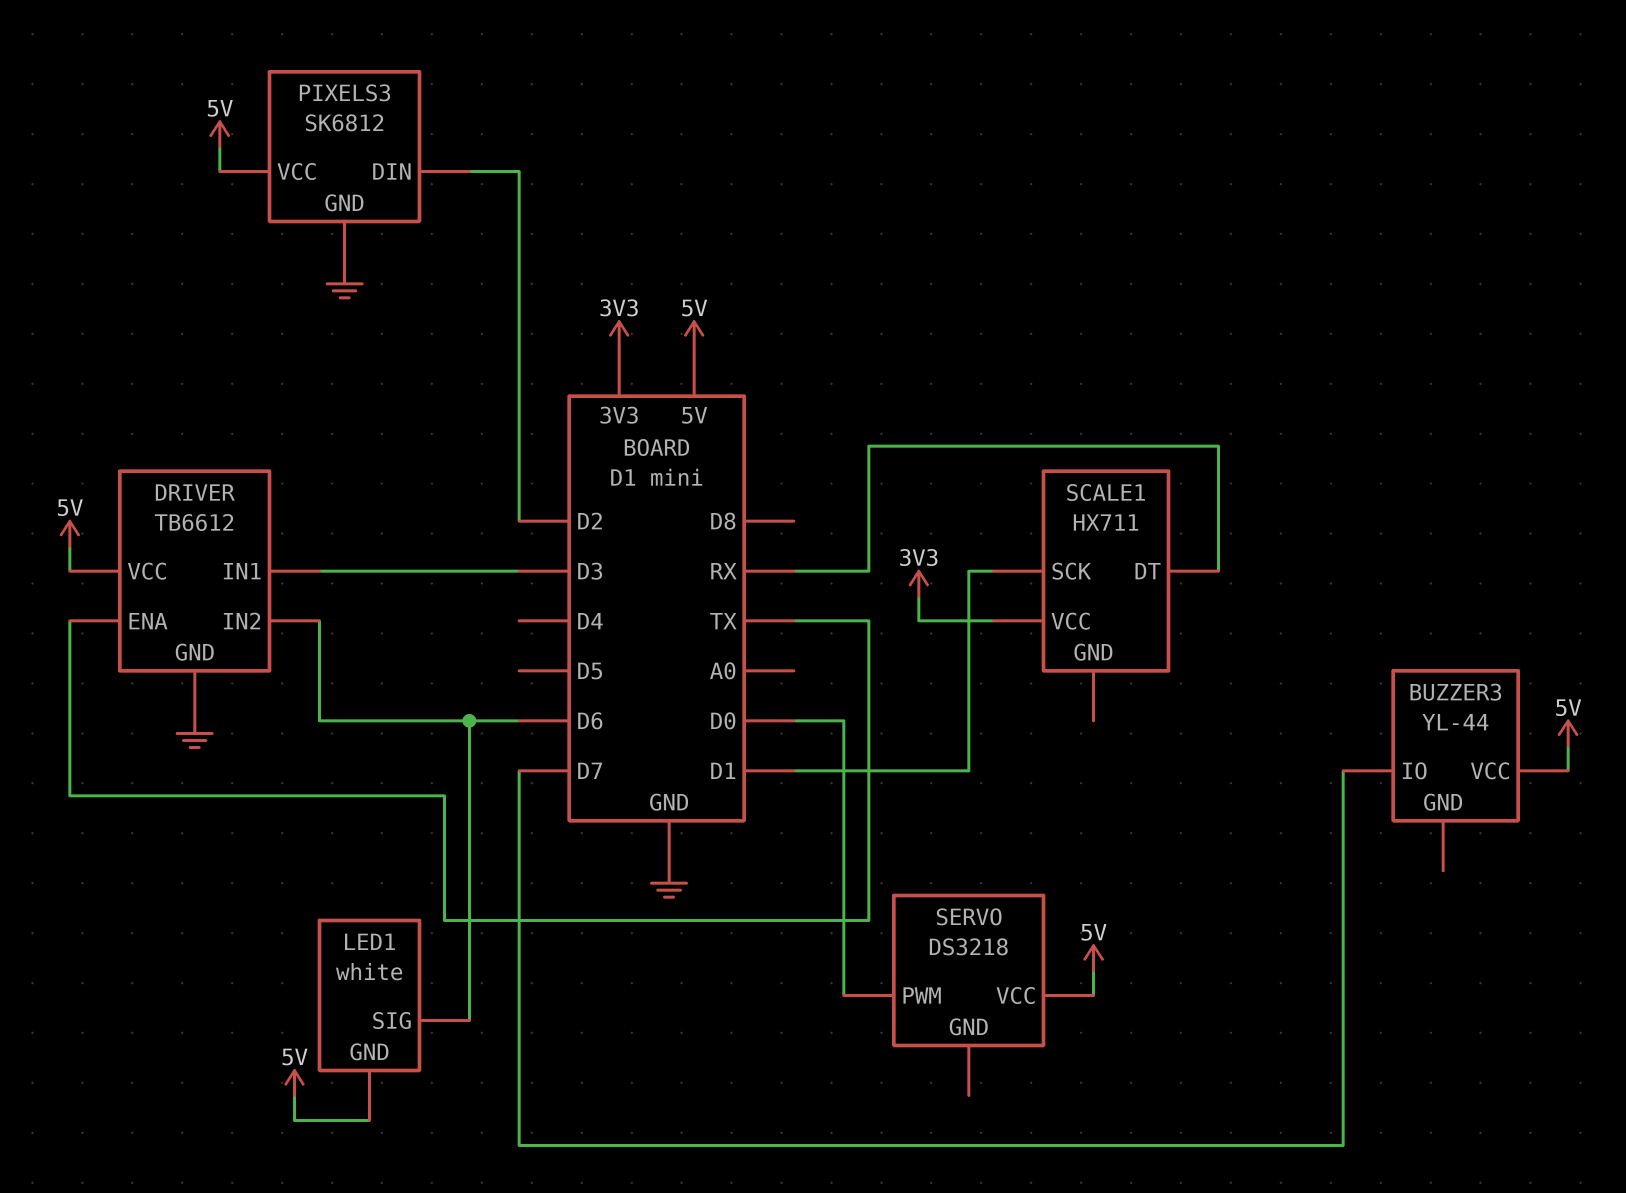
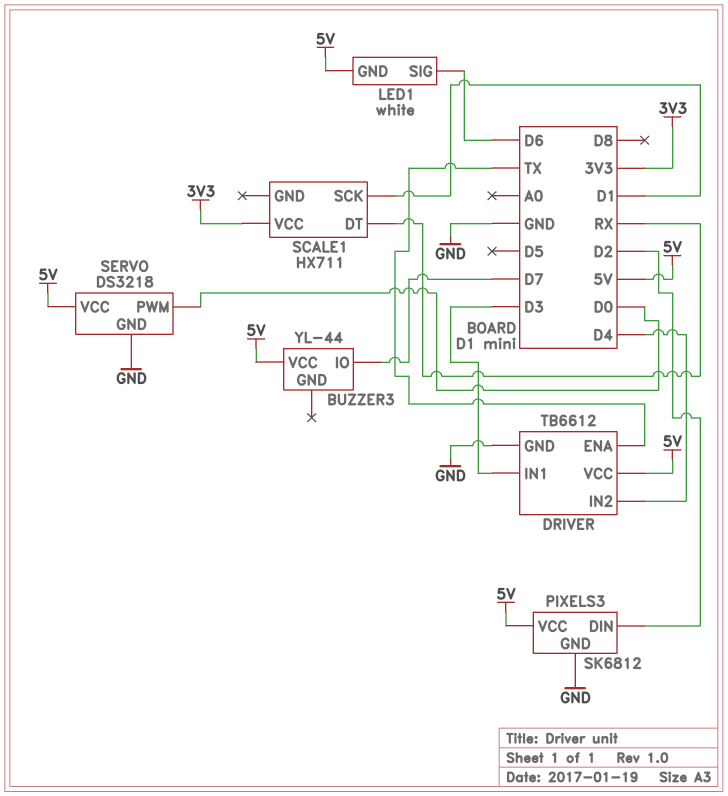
DRIVER pin IN2: D6 -> D4
SERVO pin GND: none -> GND

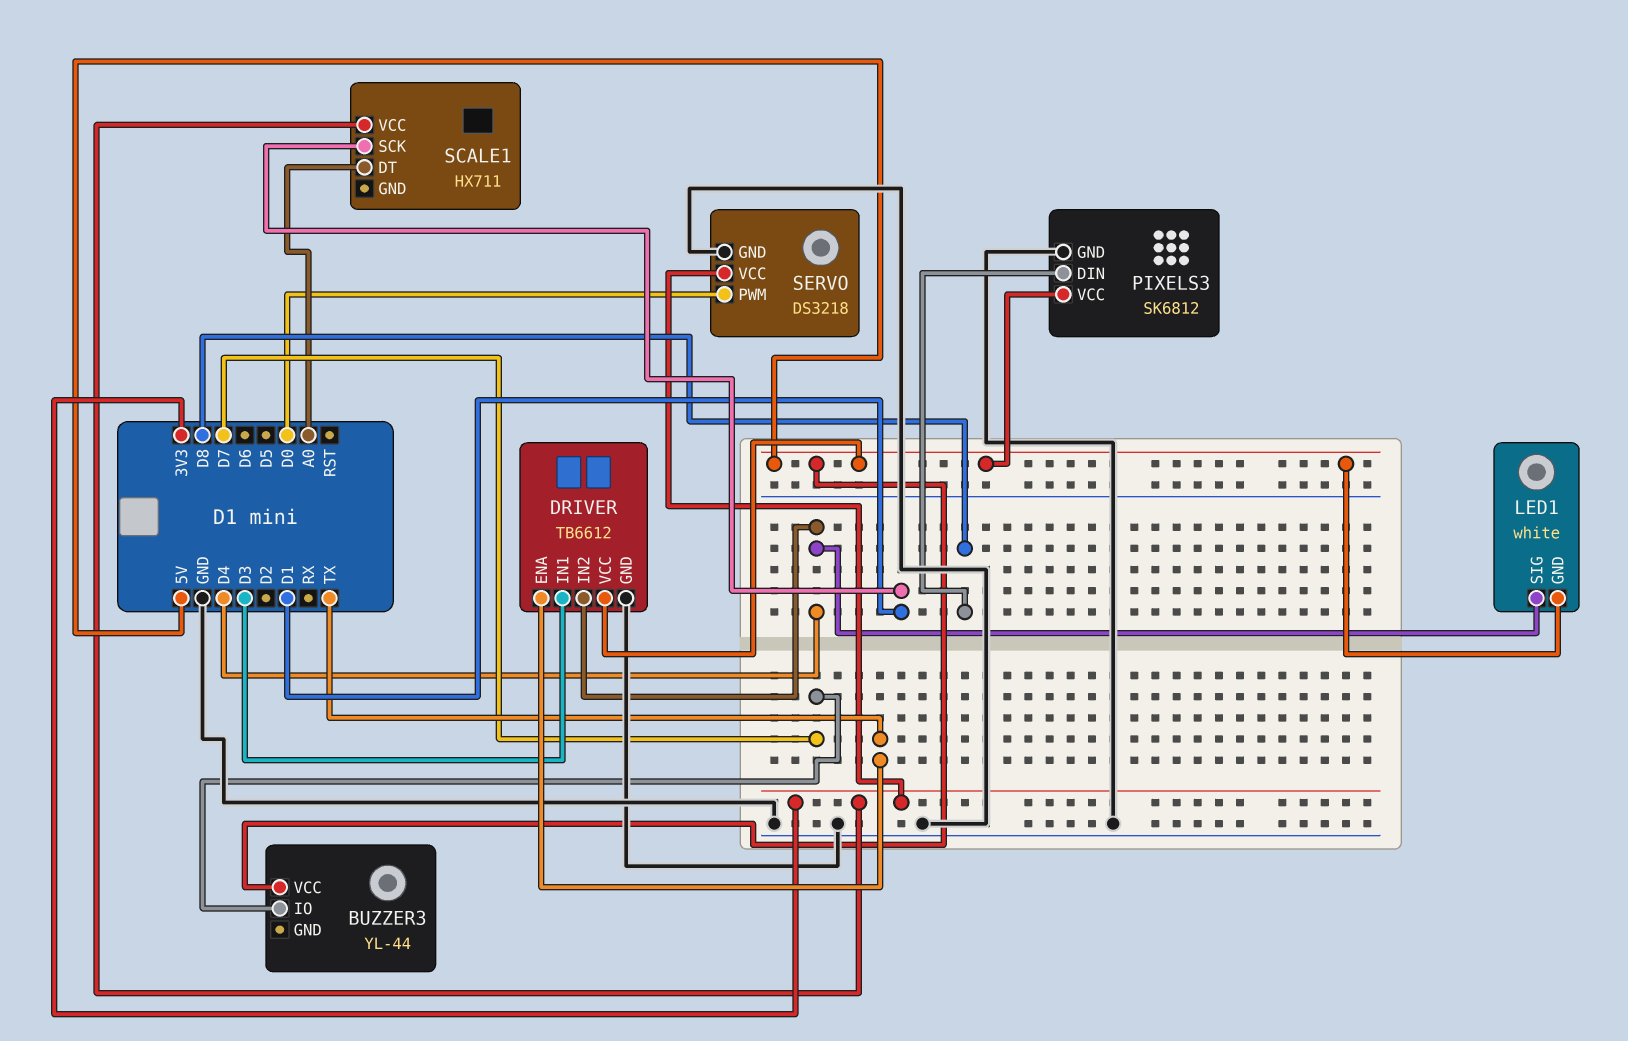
LED1 pin SIG: D6 -> D4
PIXELS3 pin DIN: D2 -> D8
SCALE1 pin DT: RX -> A0
SERVO pin VCC: 5V -> 3V3

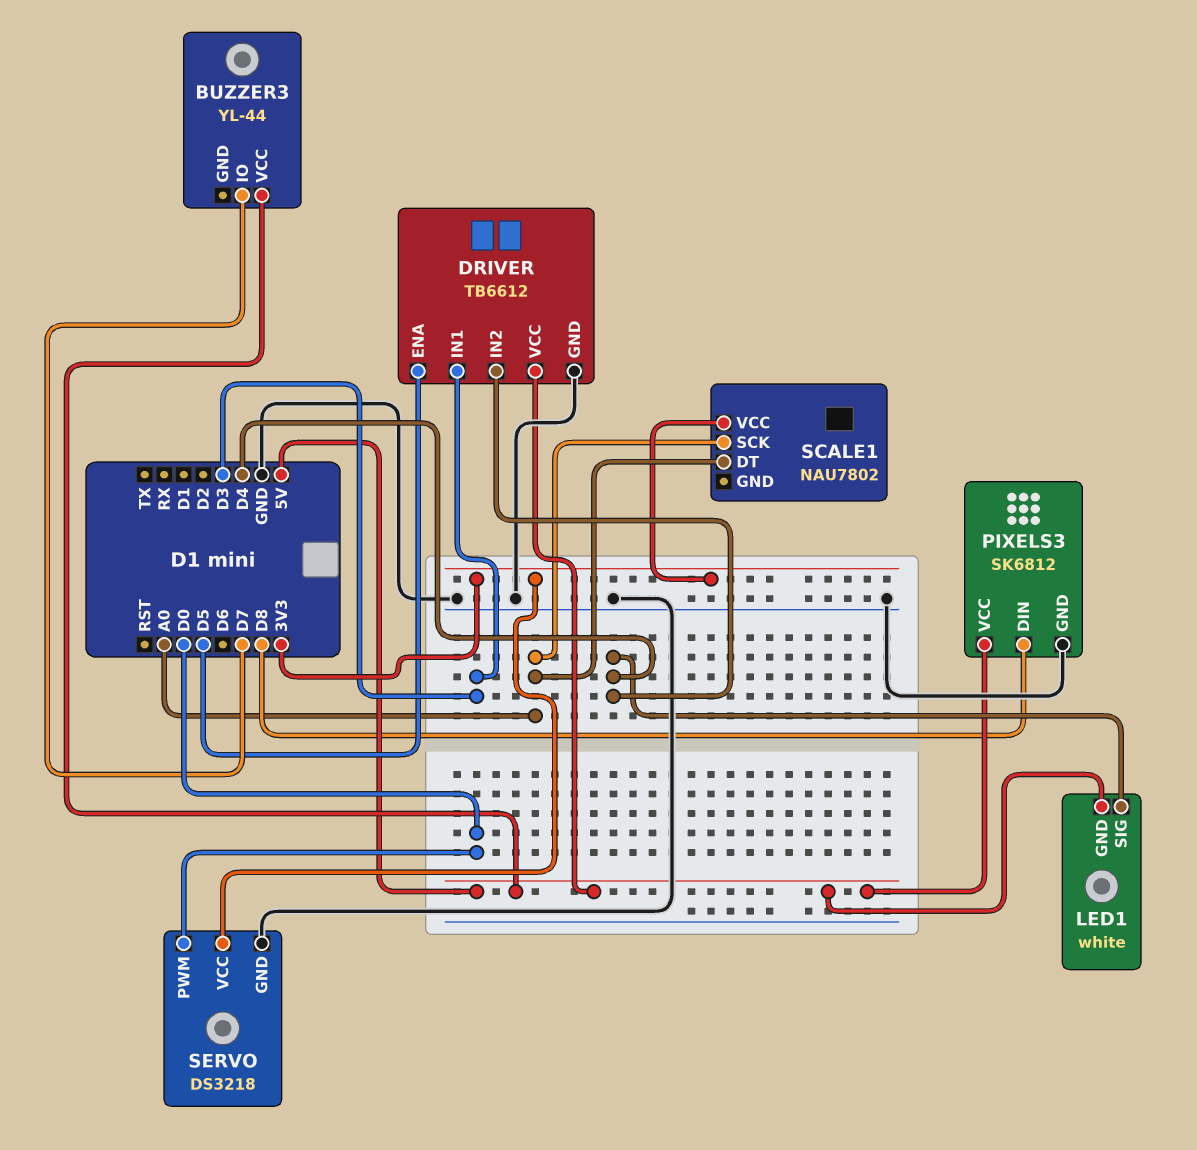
DRIVER pin ENA: TX -> D5
SCALE1: HX711 -> NAU7802
SCALE1 pin SCK: D1 -> A0

